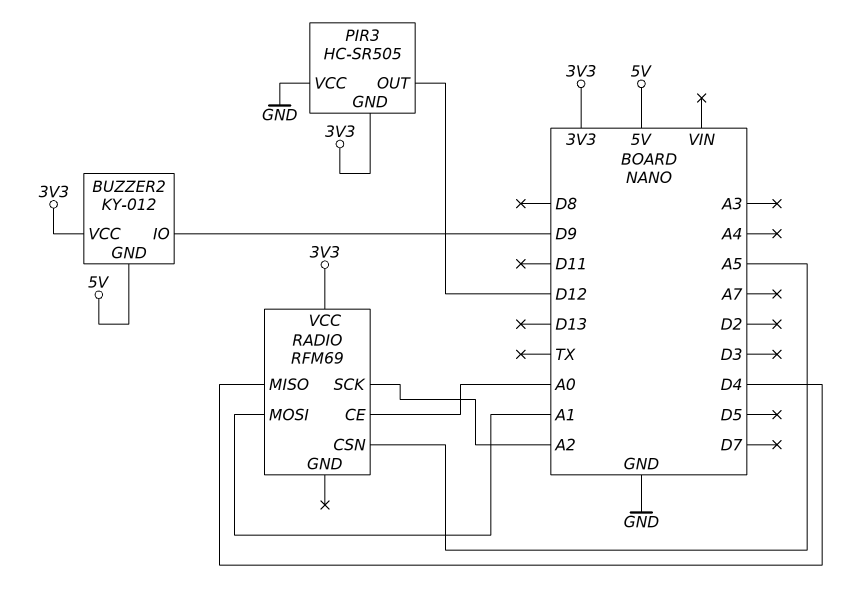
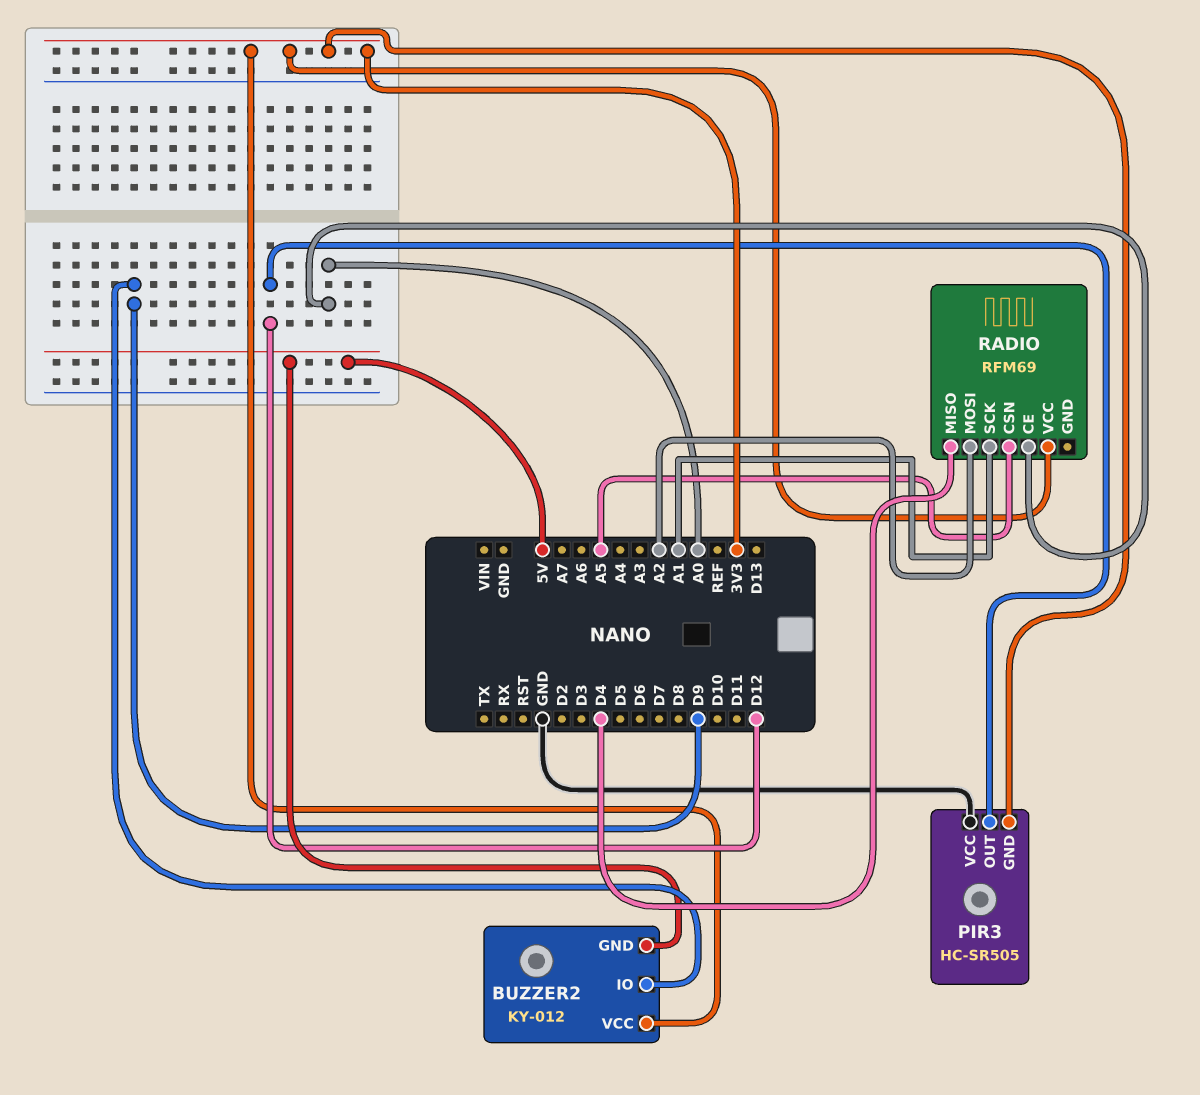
RADIO pin MOSI: A1 -> A2
RADIO pin SCK: A2 -> A1

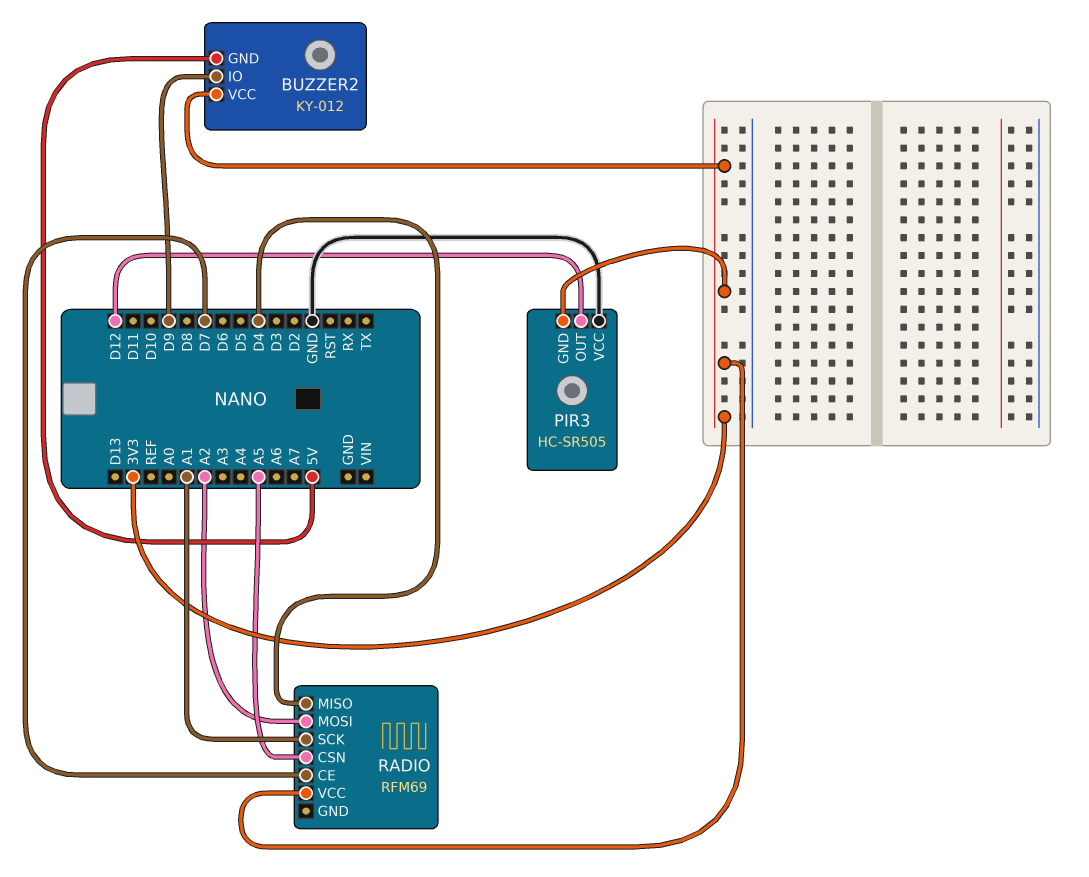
RADIO pin CE: A0 -> D7

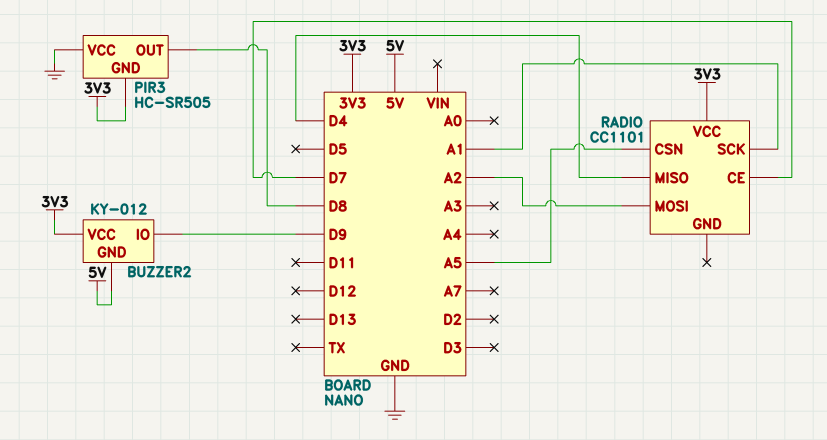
PIR3 pin OUT: D12 -> D8
RADIO: RFM69 -> CC1101

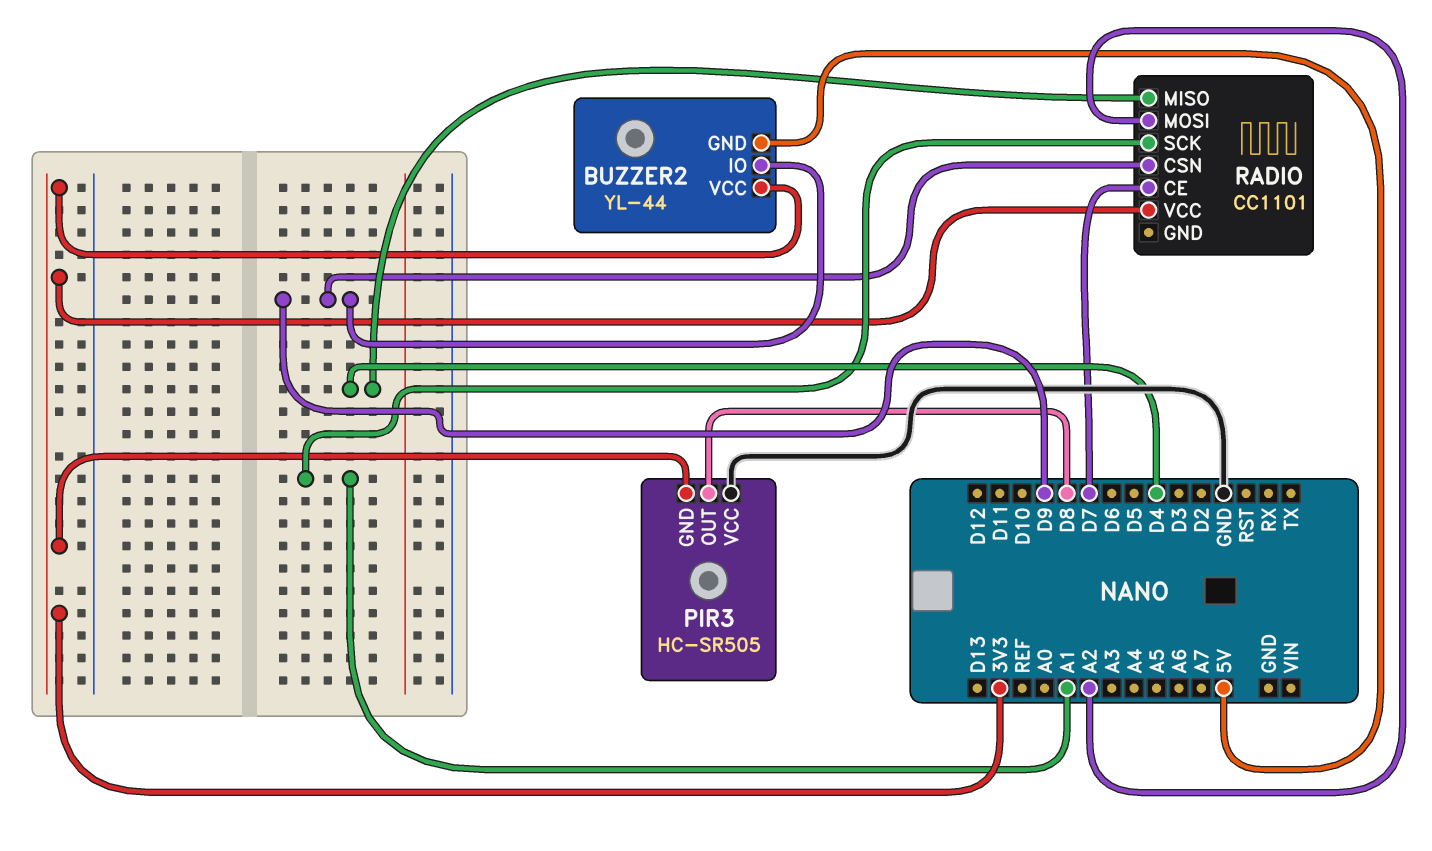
BUZZER2: KY-012 -> YL-44
RADIO pin CSN: A5 -> D9

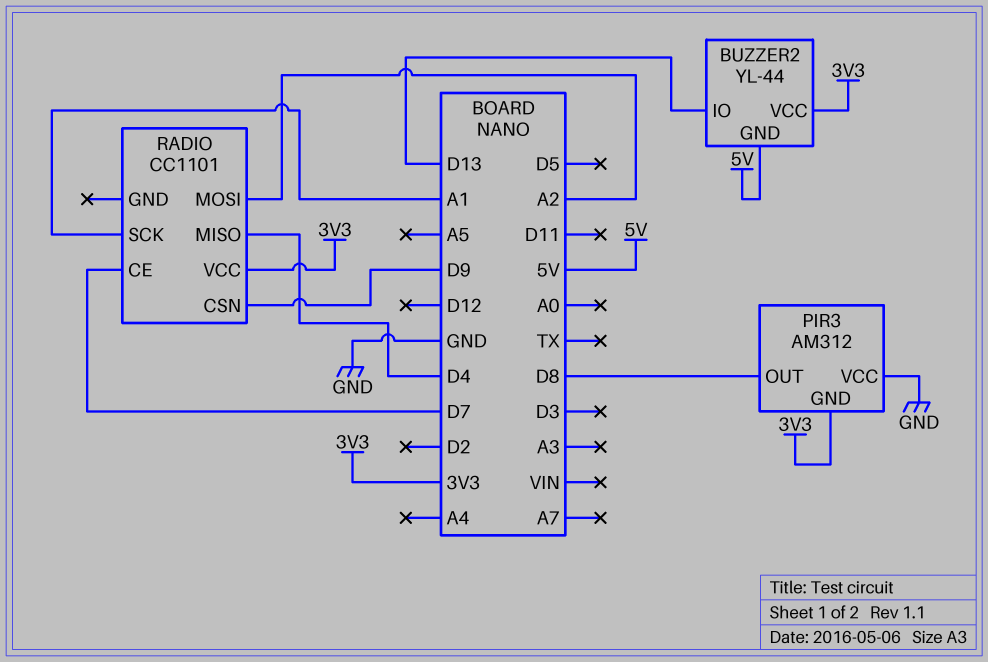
BUZZER2 pin IO: D9 -> D13
PIR3: HC-SR505 -> AM312

